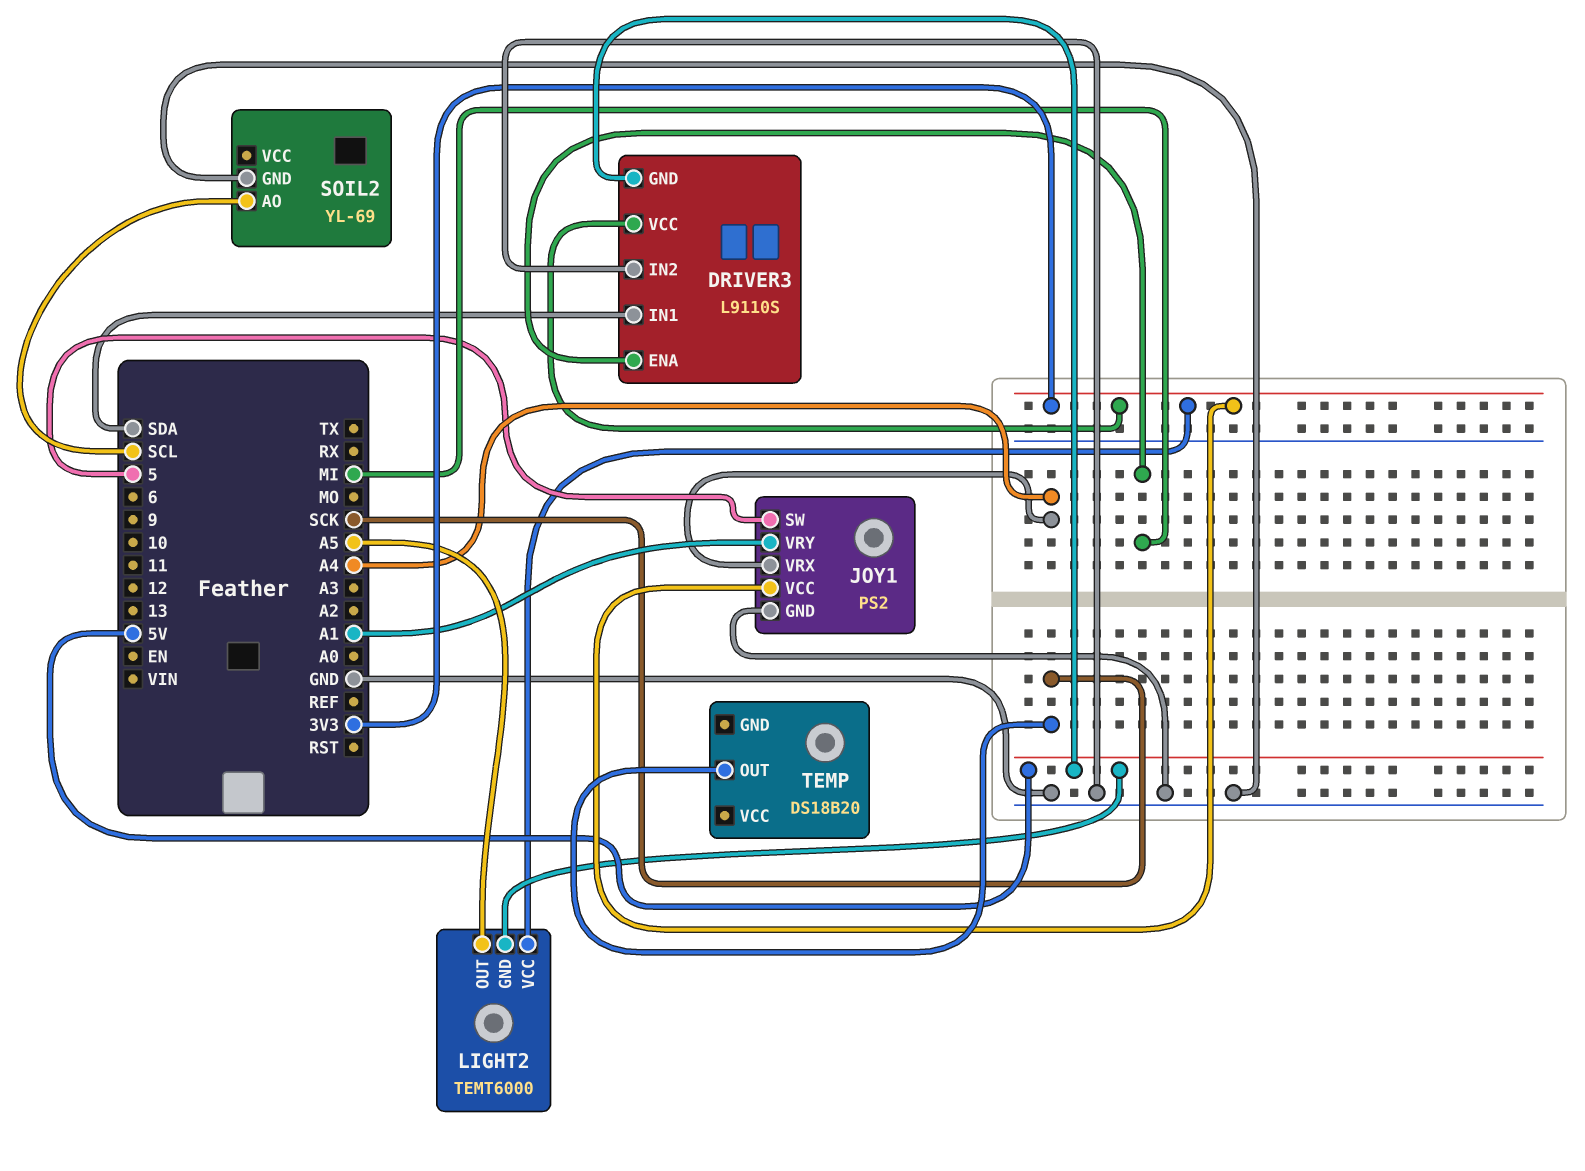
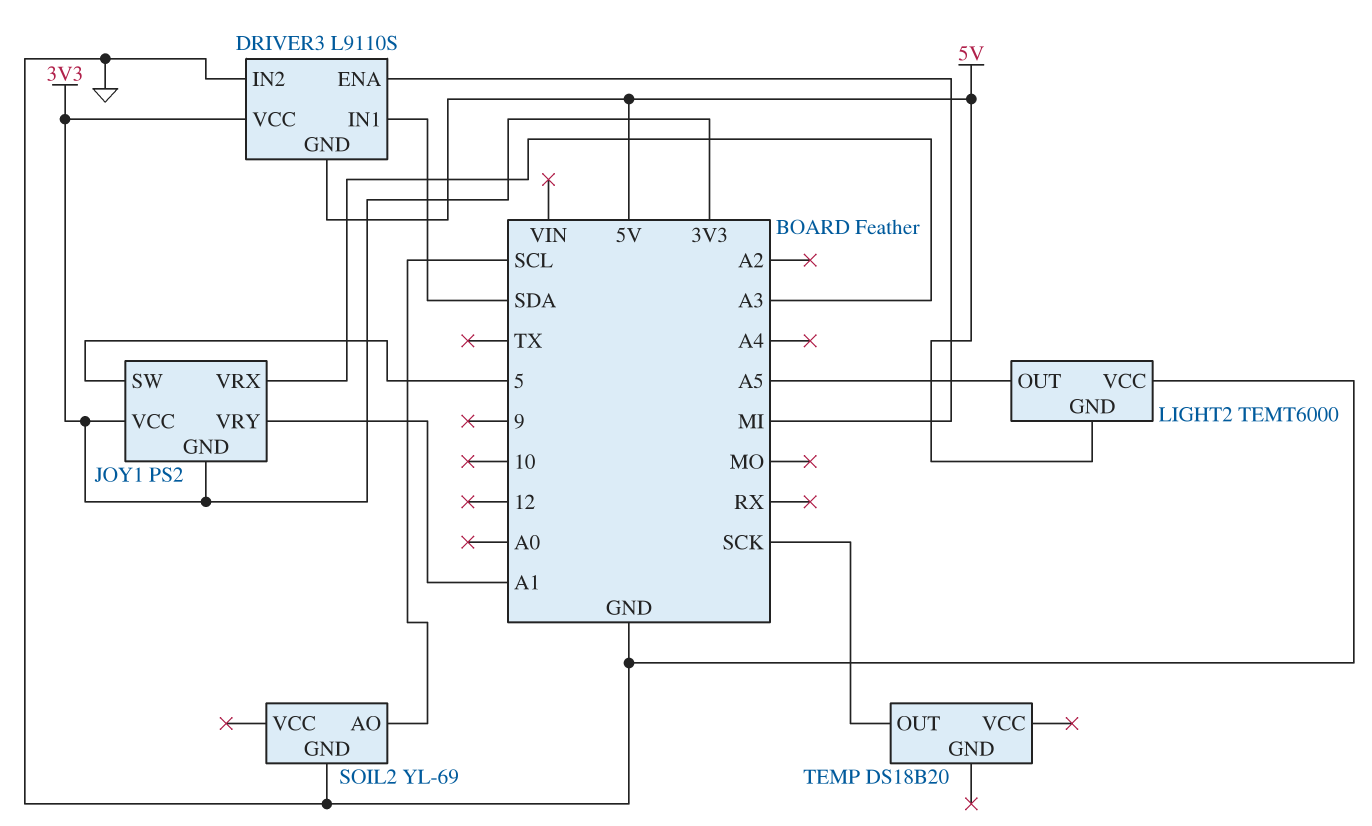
JOY1 pin GND: GND -> 3V3
JOY1 pin VRX: A4 -> A3
LIGHT2 pin VCC: 3V3 -> GND

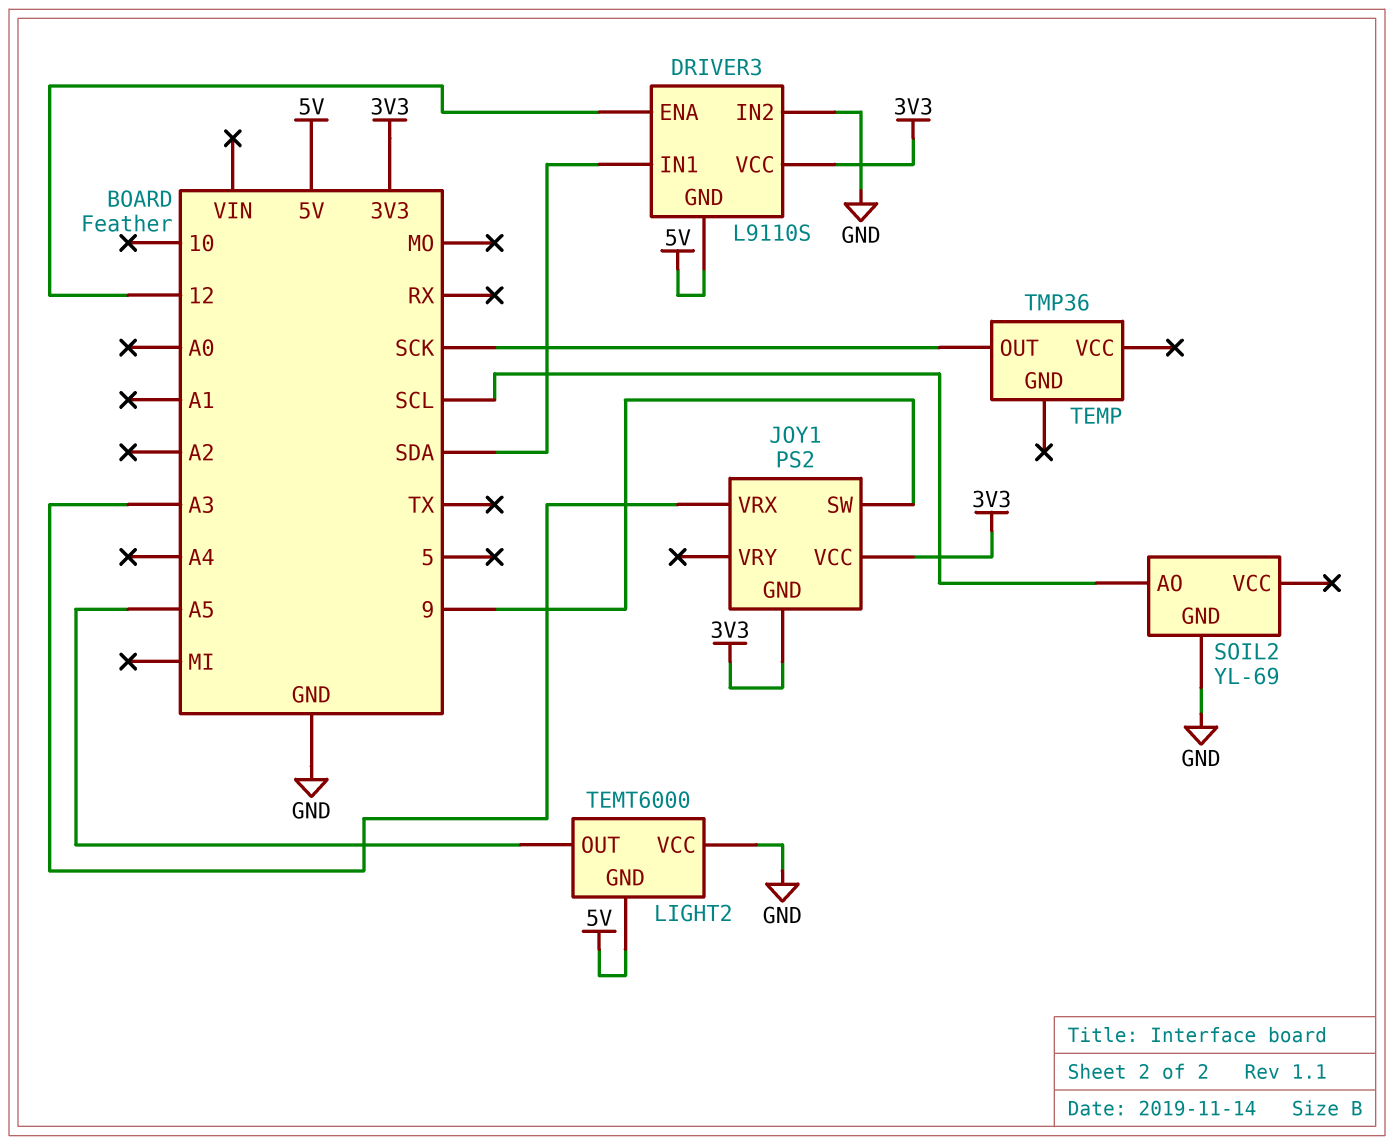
DRIVER3 pin ENA: MI -> 12
JOY1 pin SW: 5 -> 9
JOY1 pin VRY: A1 -> none
TEMP: DS18B20 -> TMP36

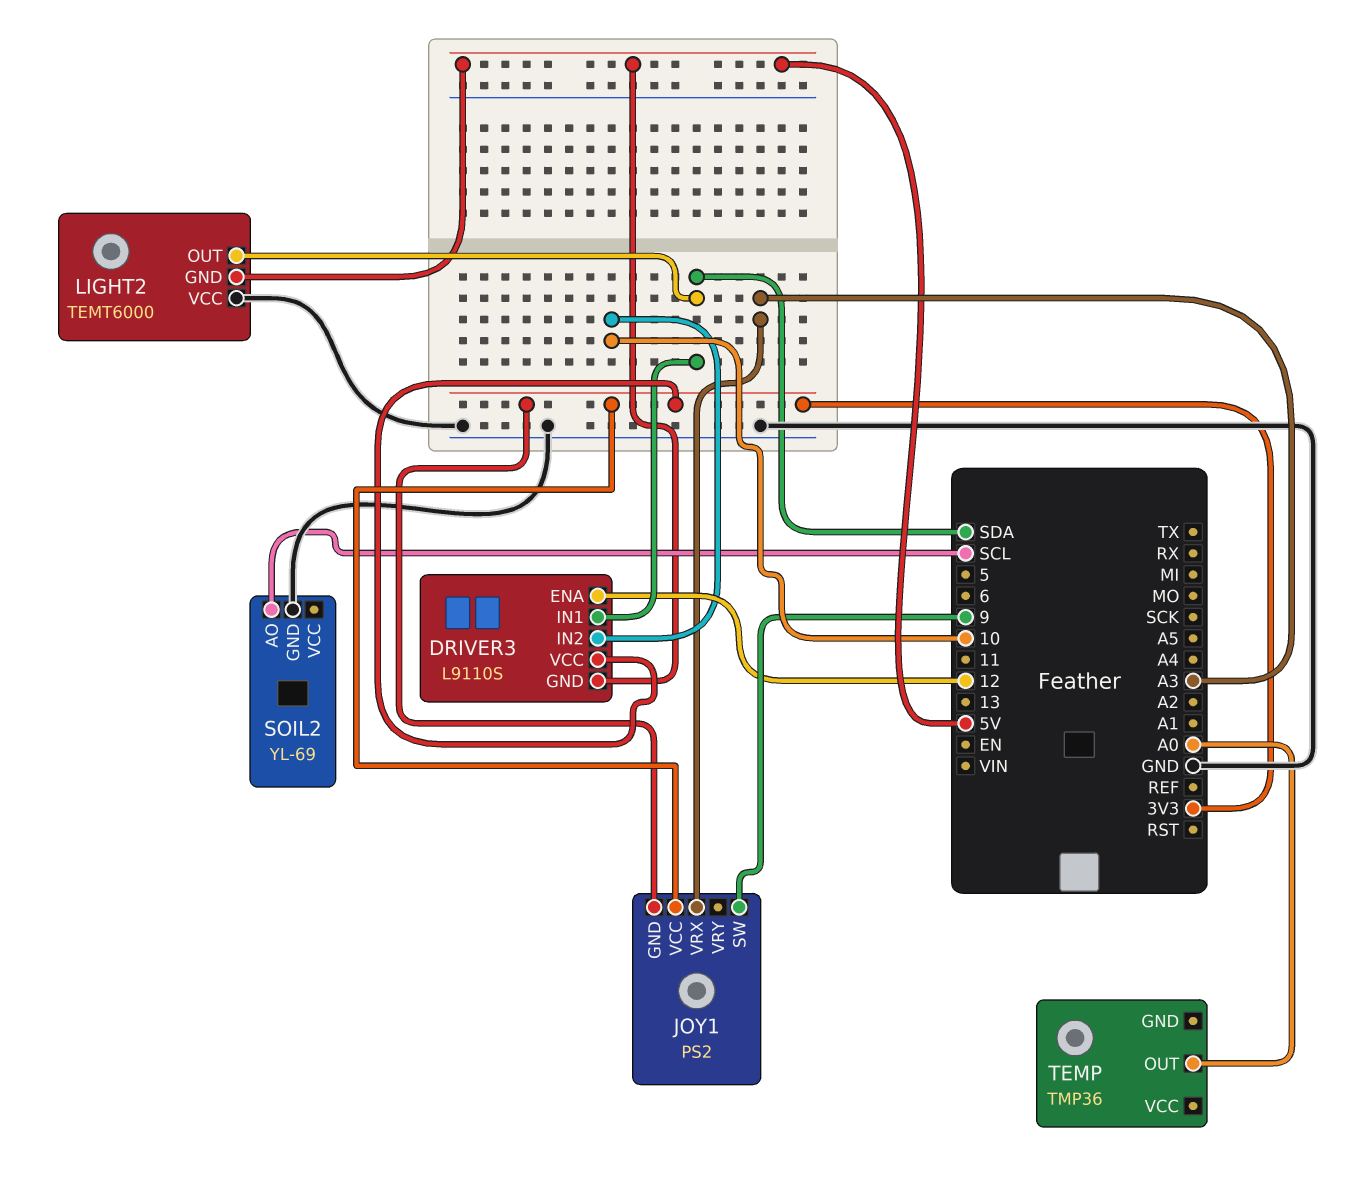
DRIVER3 pin IN2: GND -> 10
LIGHT2 pin OUT: A5 -> SDA
TEMP pin OUT: SCK -> A0

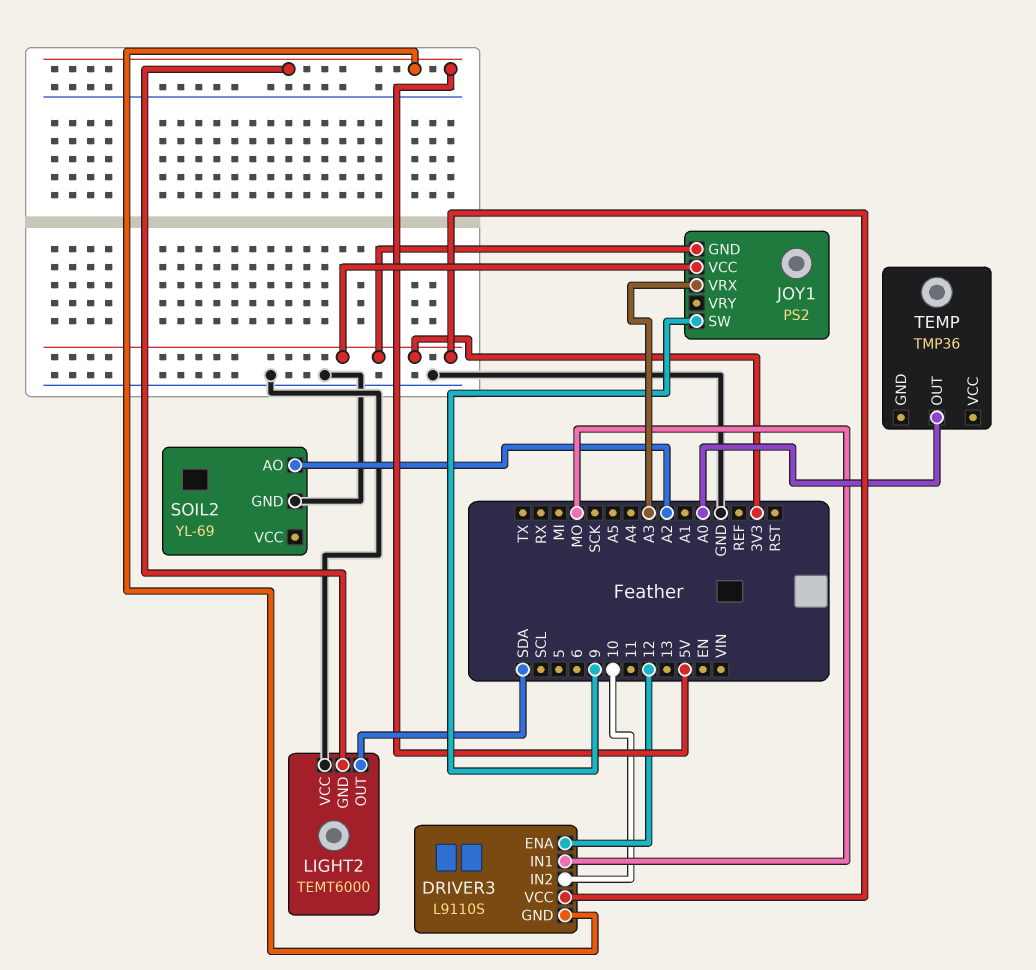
DRIVER3 pin IN1: SDA -> MO
SOIL2 pin AO: SCL -> A2

